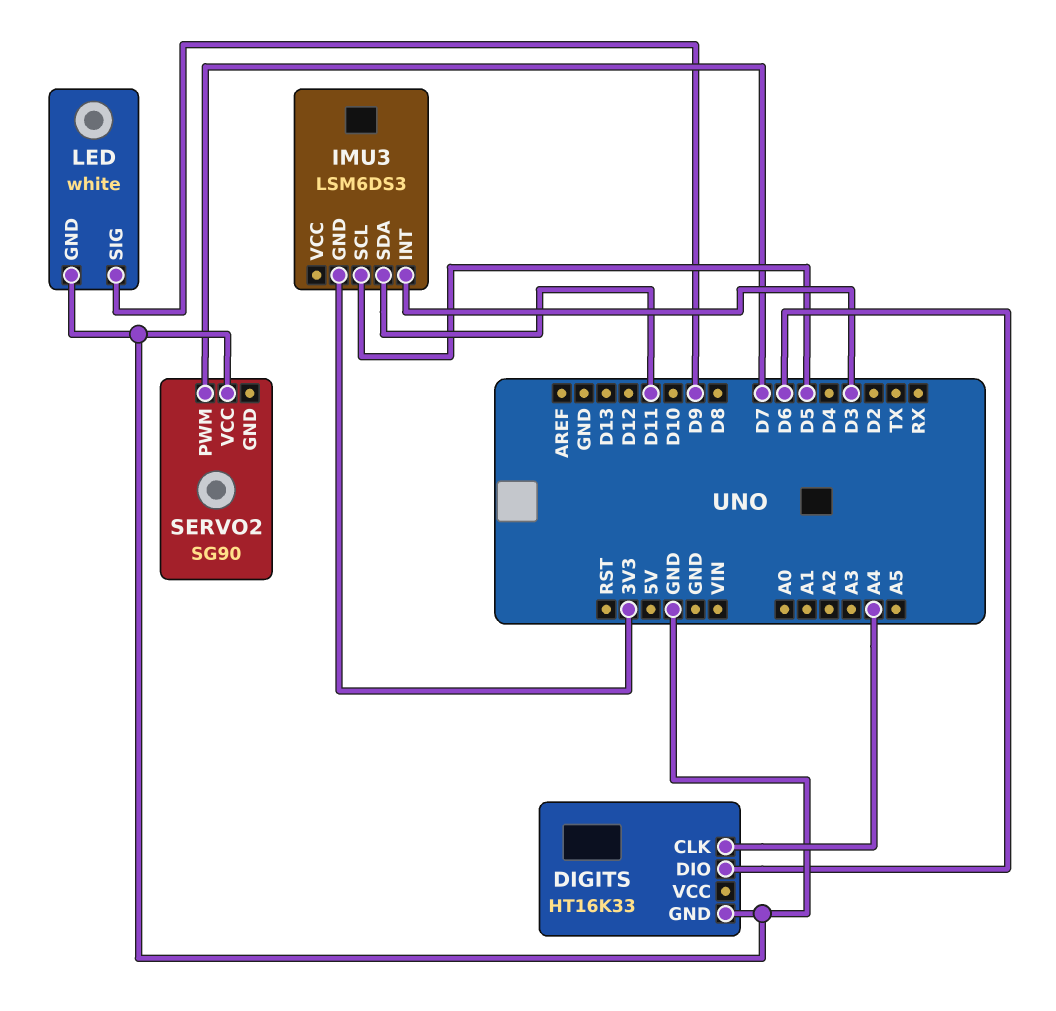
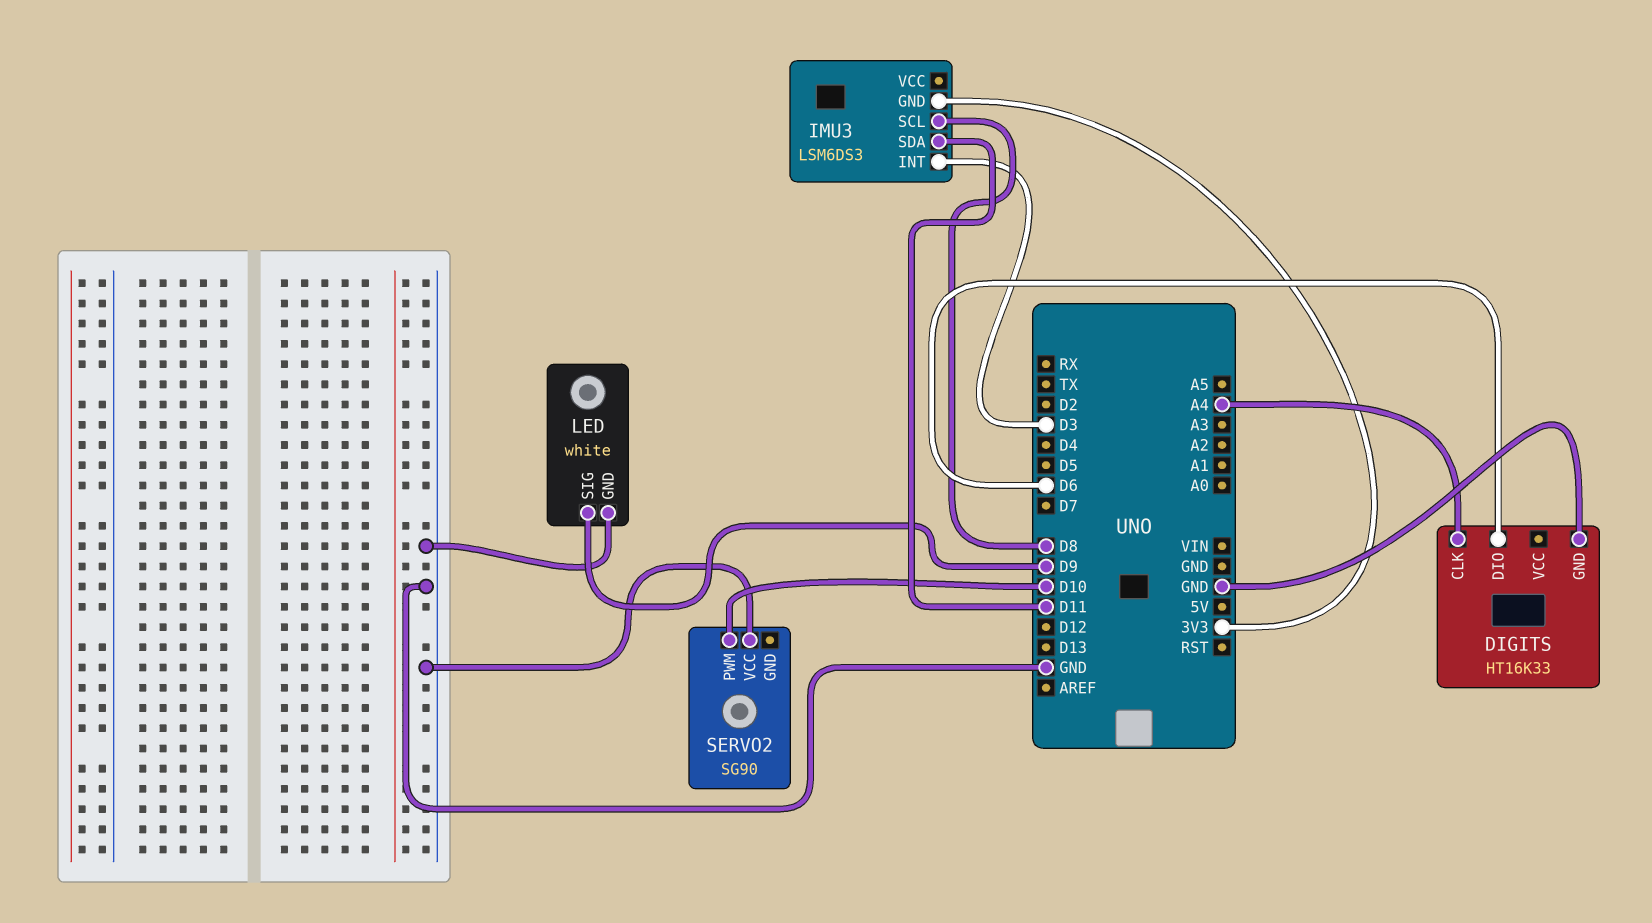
IMU3 pin SCL: D5 -> D8
SERVO2 pin PWM: D7 -> D10

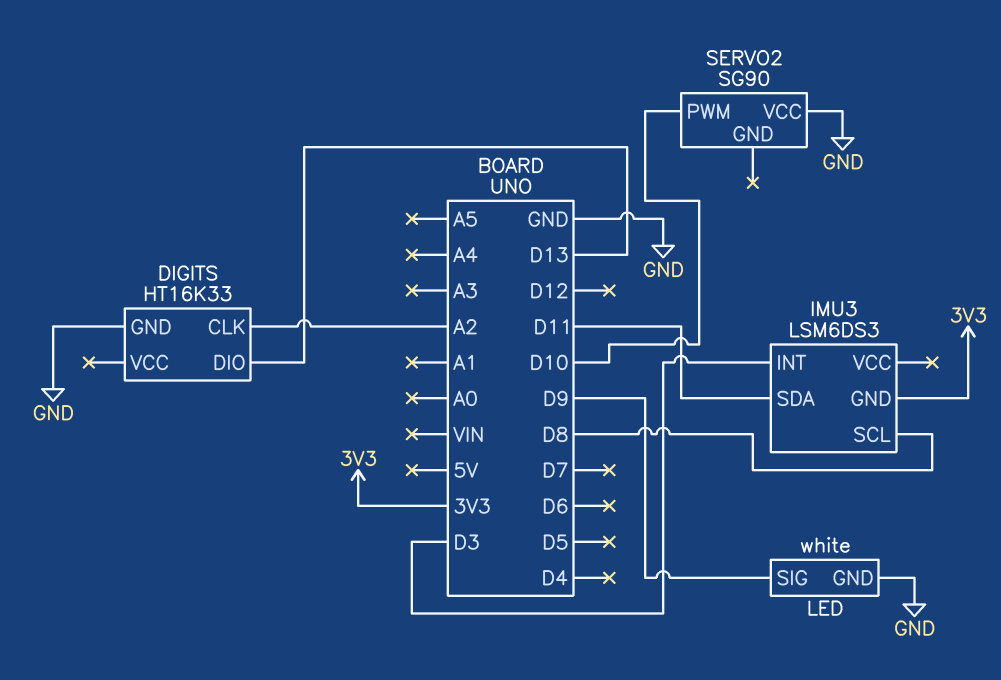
DIGITS pin CLK: A4 -> A2
DIGITS pin DIO: D6 -> D13

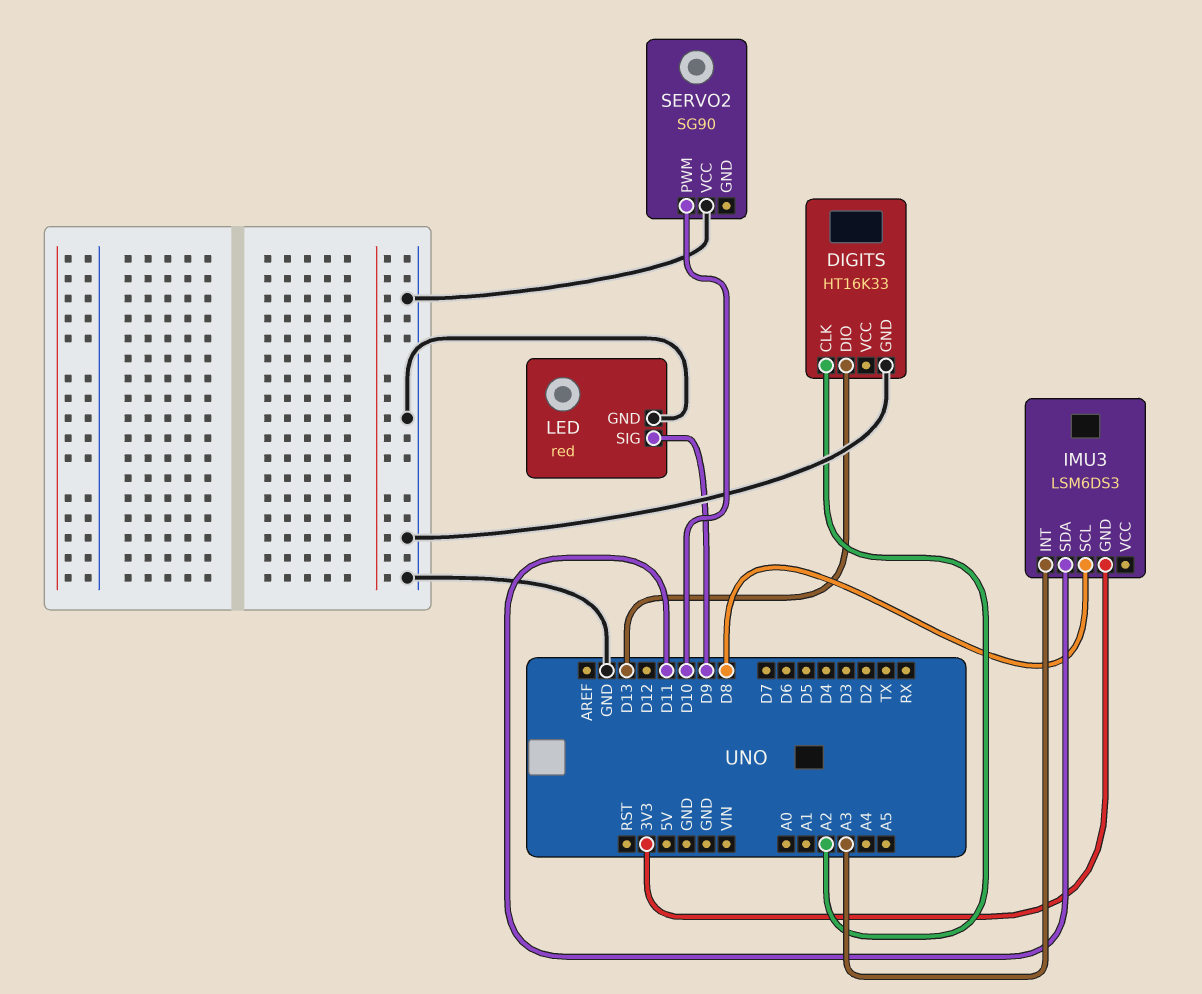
IMU3 pin INT: D3 -> A3
LED: white -> red

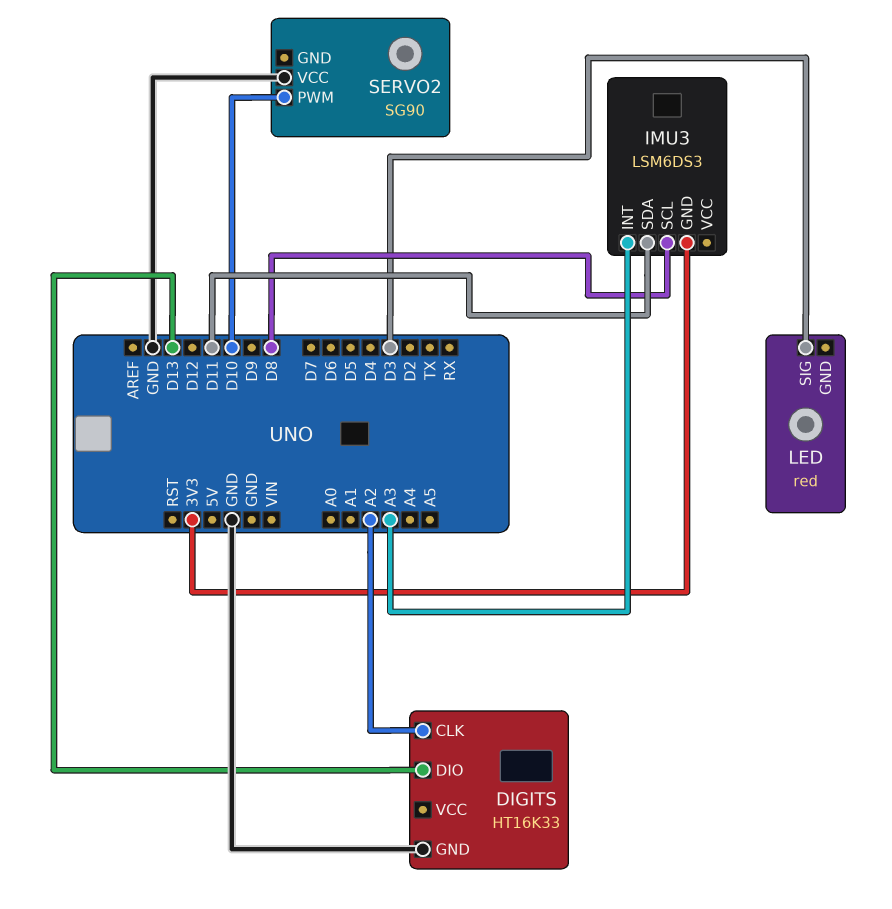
LED pin GND: GND -> none
LED pin SIG: D9 -> D3

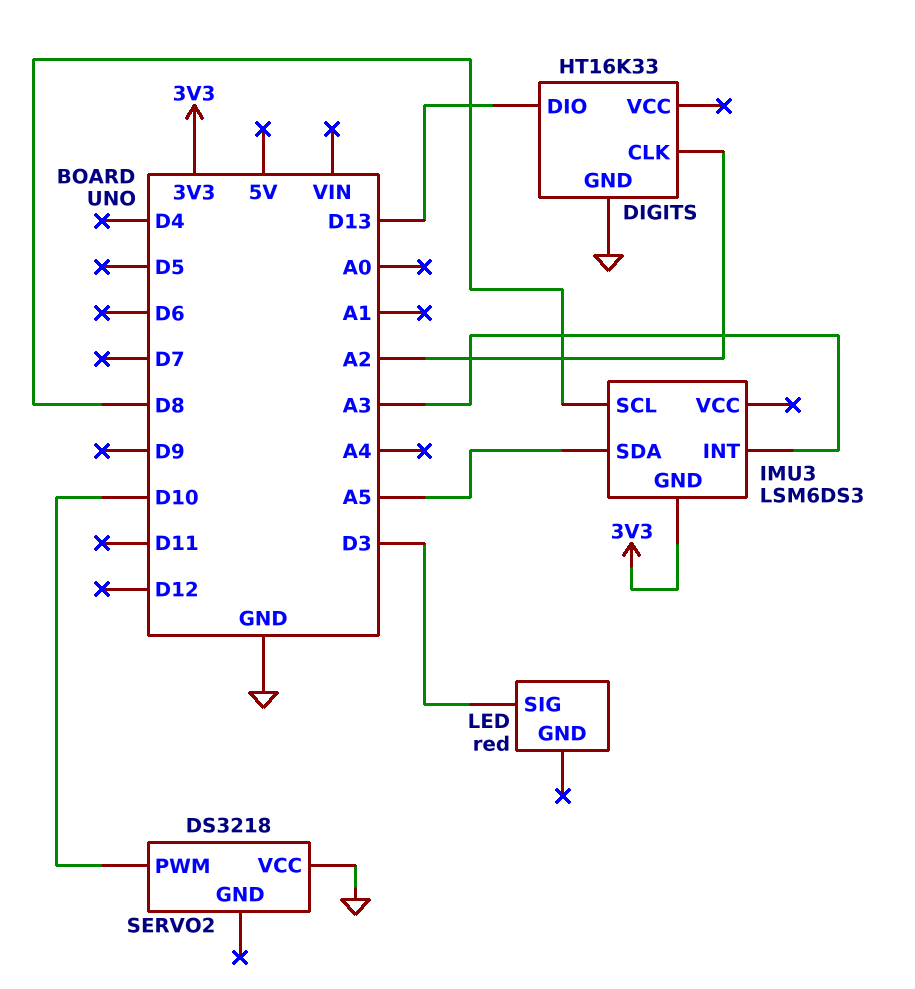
IMU3 pin SDA: D11 -> A5
SERVO2: SG90 -> DS3218

